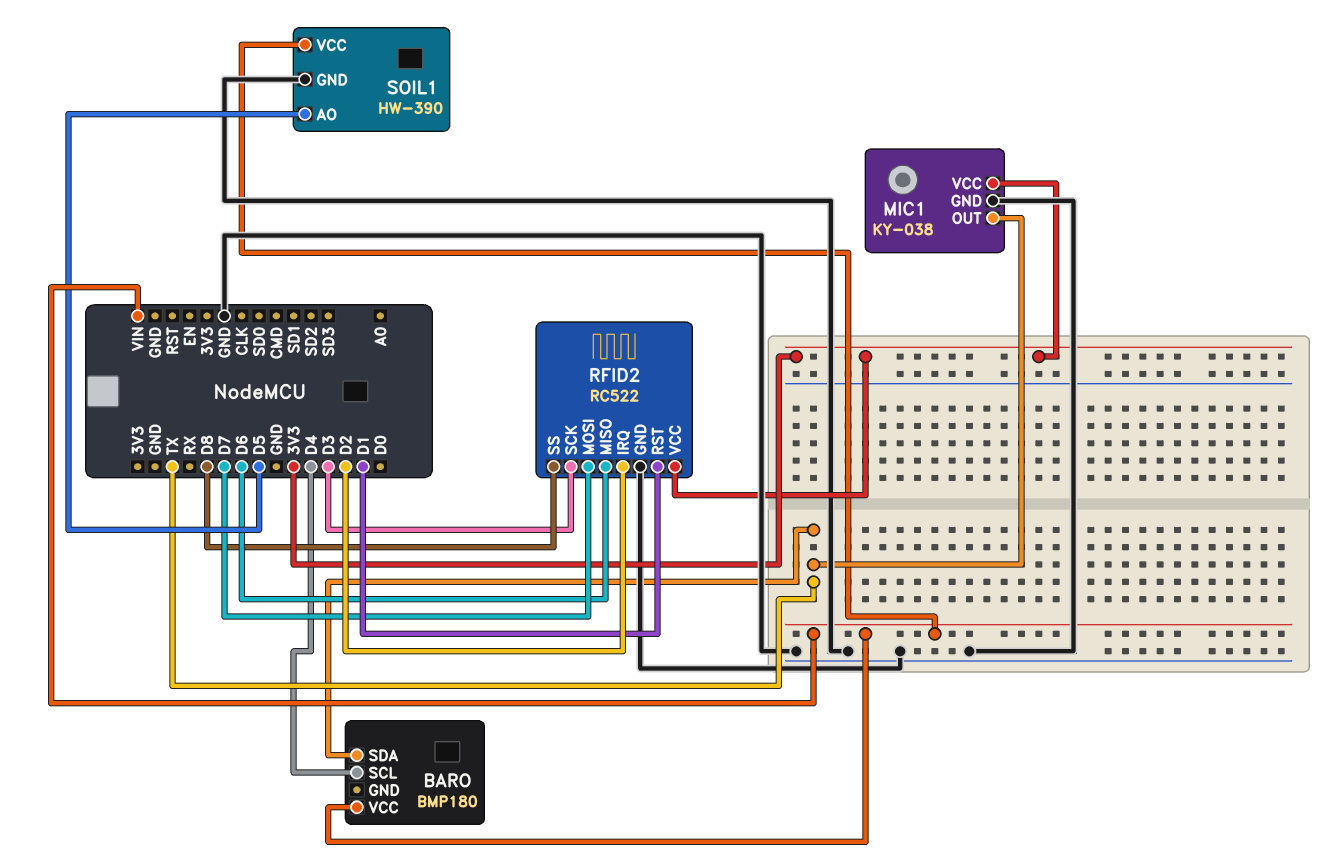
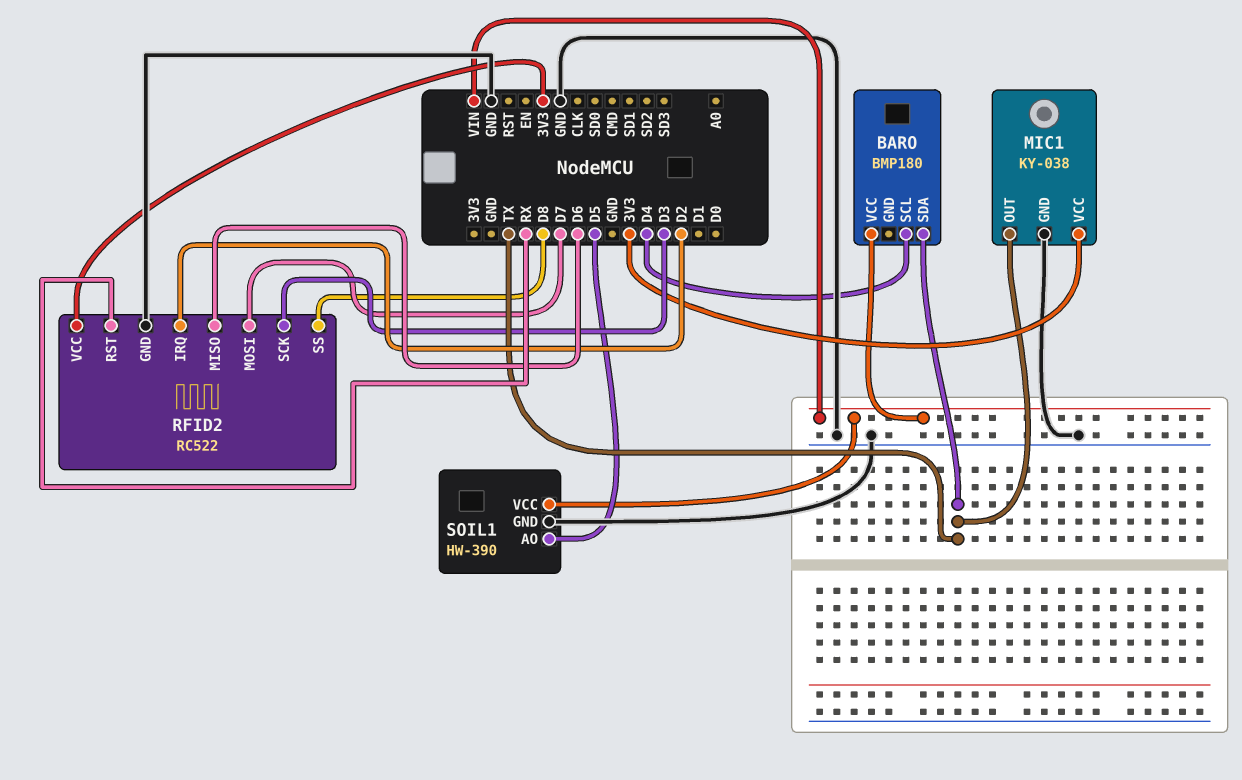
RFID2 pin RST: D1 -> RX

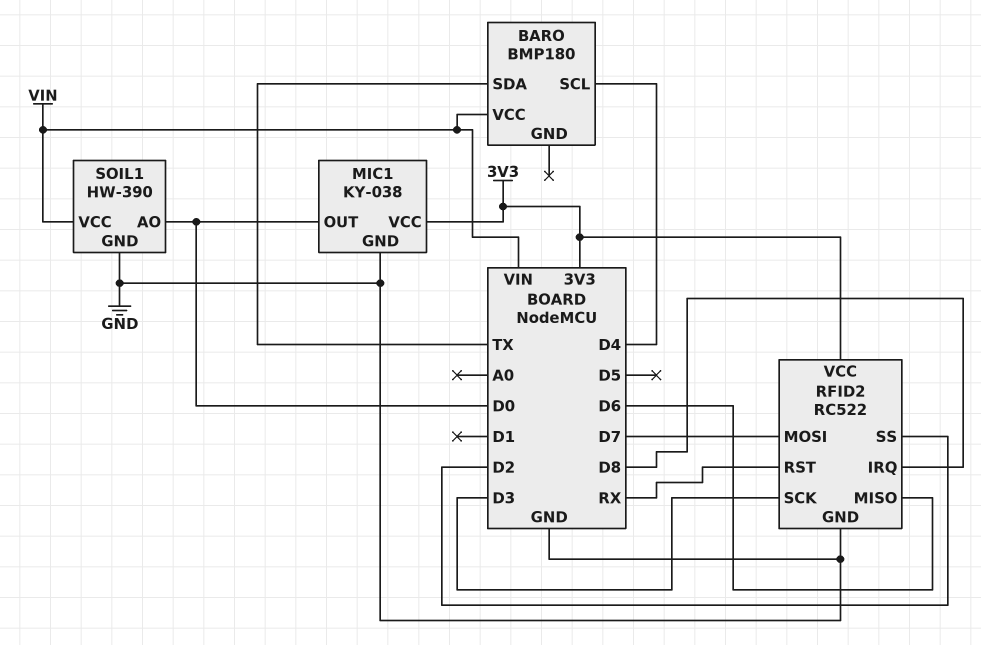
MIC1 pin OUT: TX -> D0
RFID2 pin IRQ: D2 -> D8
RFID2 pin SS: D8 -> D2
SOIL1 pin AO: D5 -> D0

